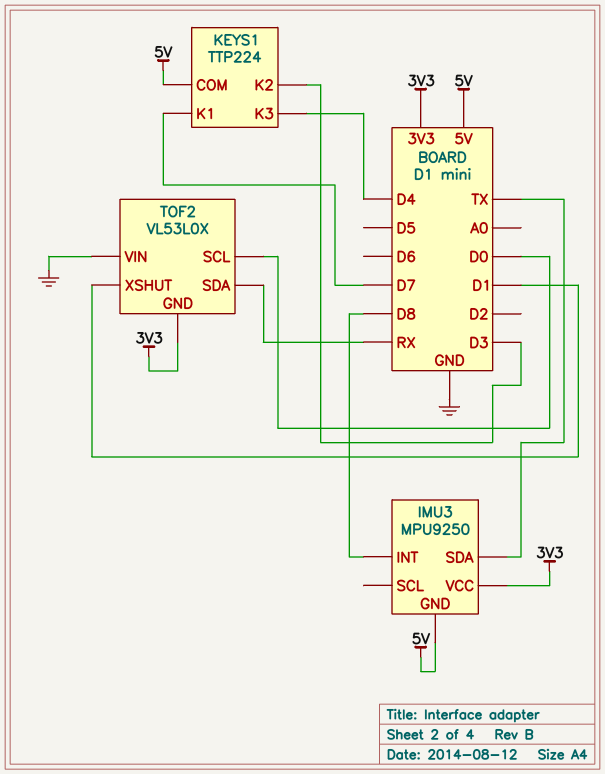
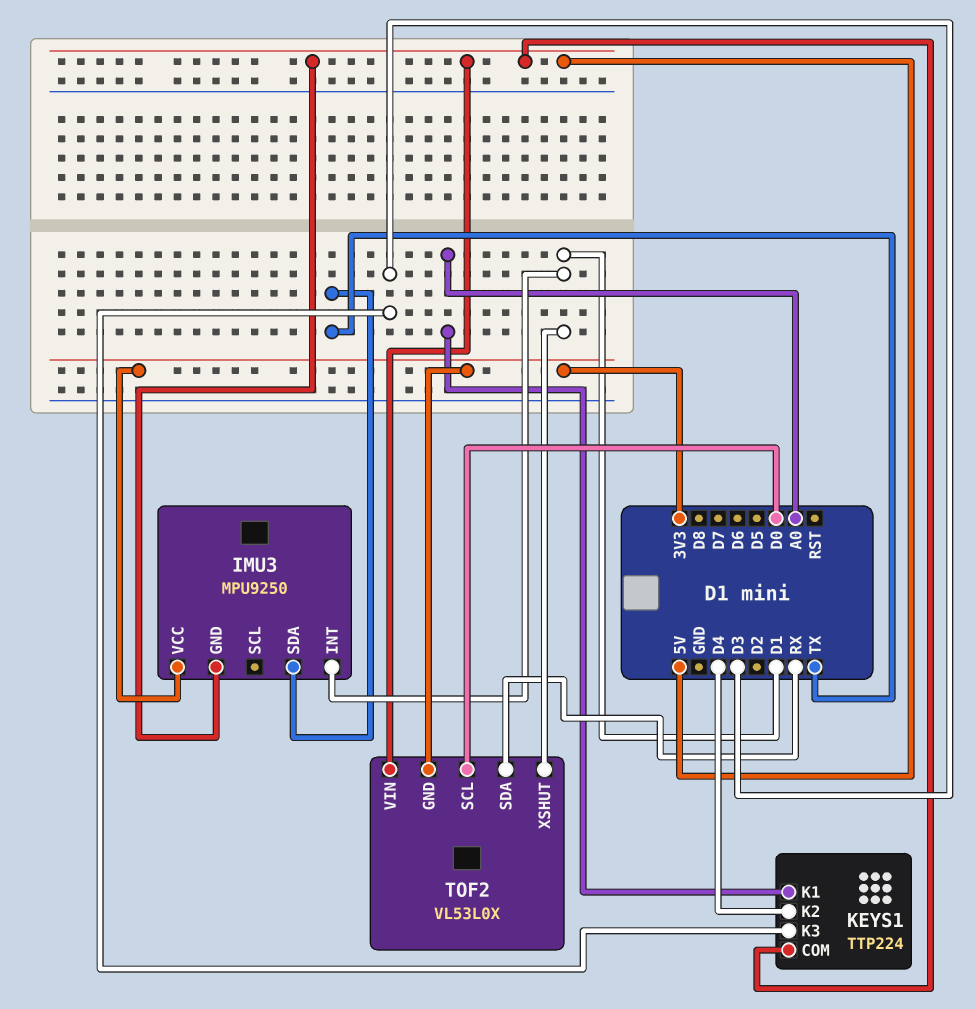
IMU3 pin INT: D8 -> D1
KEYS1 pin K1: D7 -> A0
KEYS1 pin K2: D3 -> D4
KEYS1 pin K3: D4 -> D3
TOF2 pin VIN: GND -> 5V

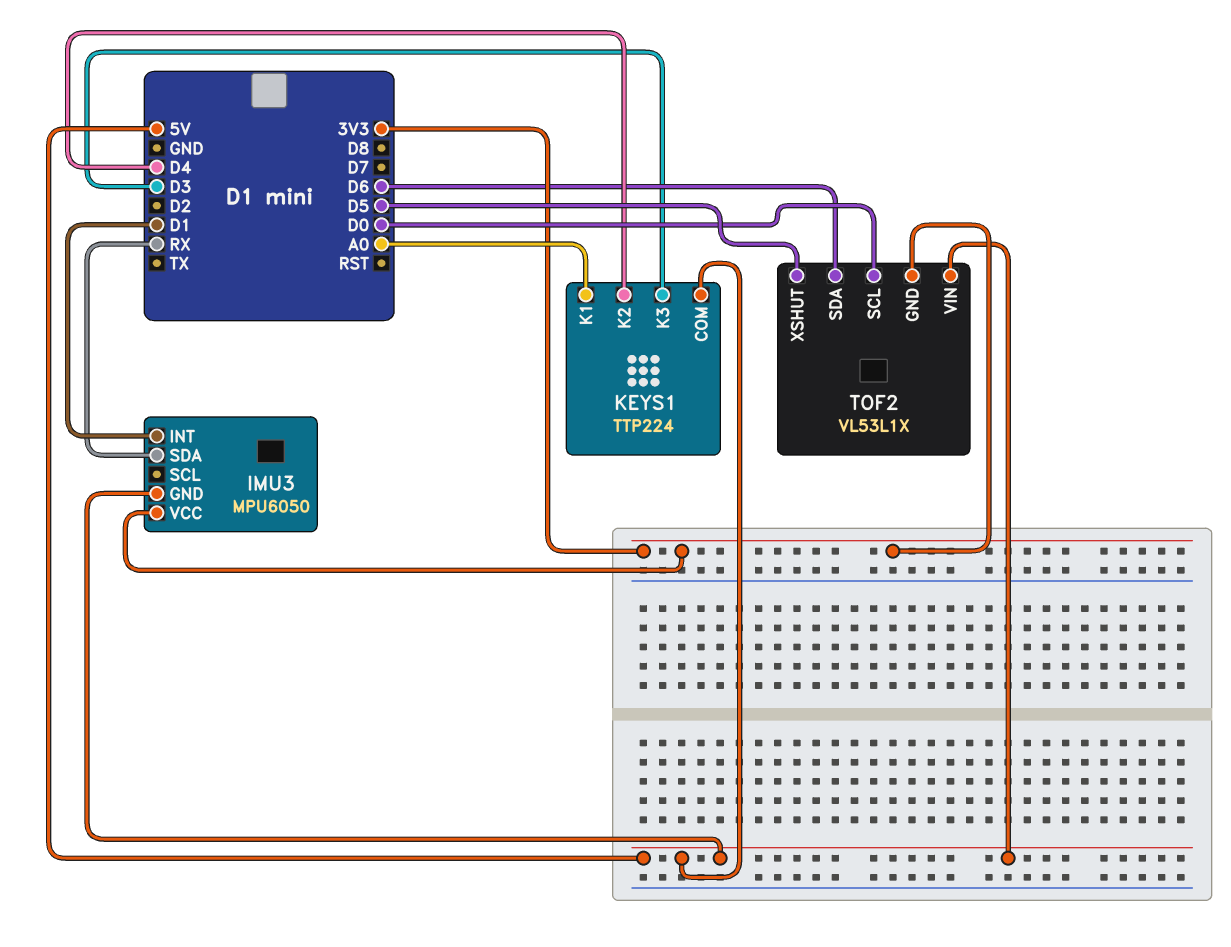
IMU3: MPU9250 -> MPU6050
IMU3 pin SDA: TX -> RX
TOF2: VL53L0X -> VL53L1X
TOF2 pin SDA: RX -> D6
TOF2 pin XSHUT: D1 -> D5

